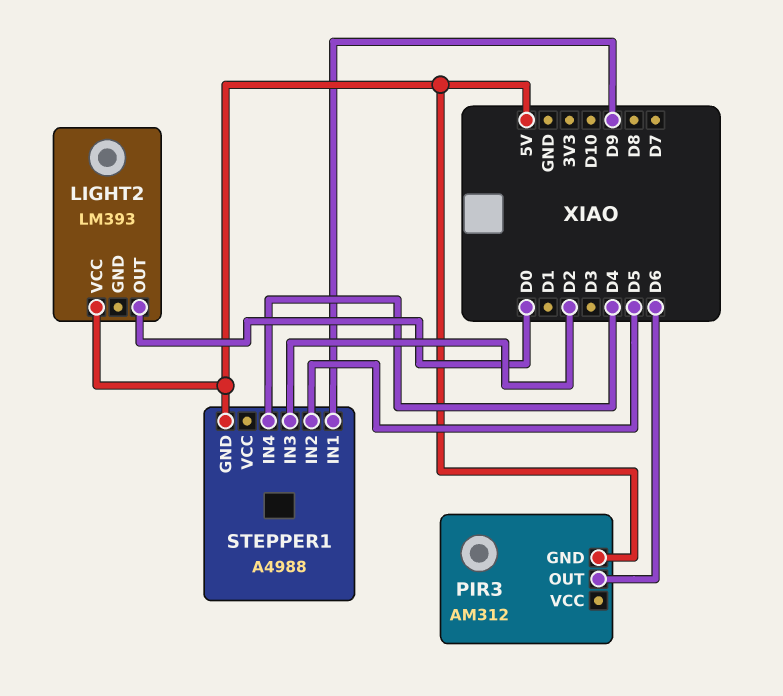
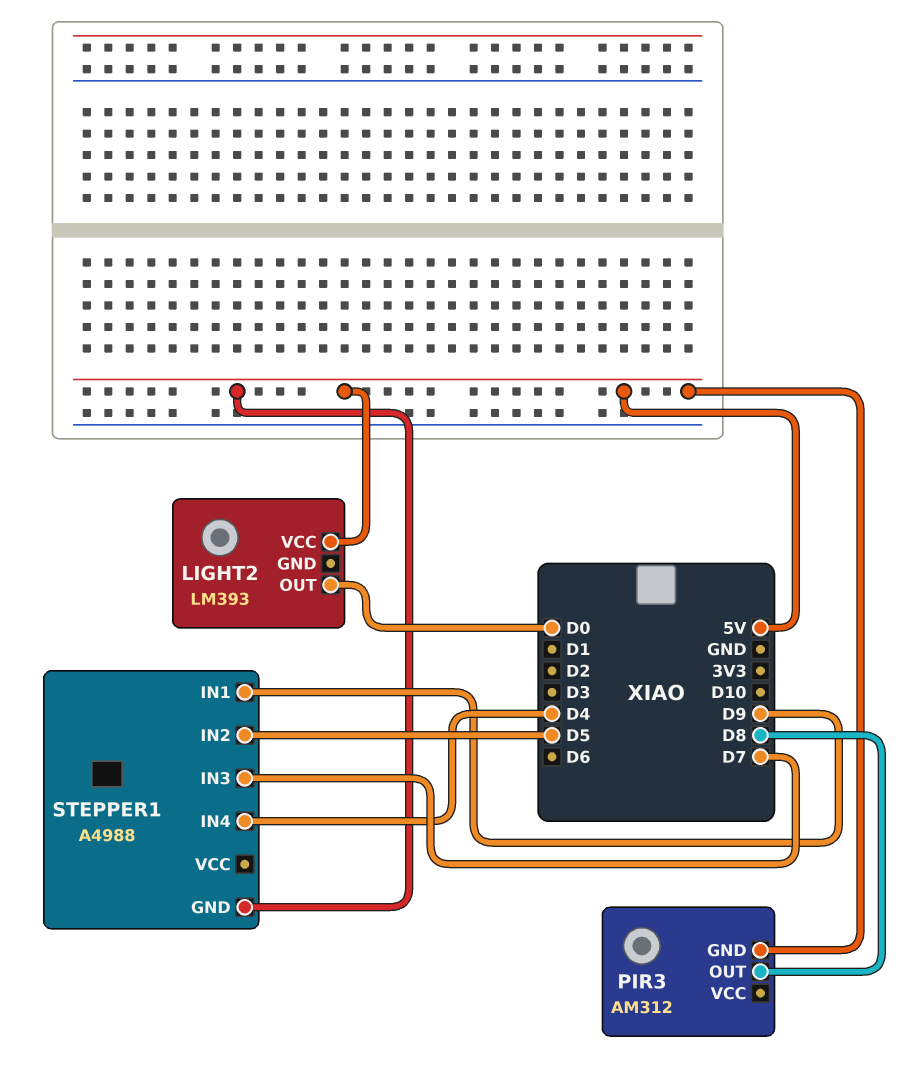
PIR3 pin OUT: D6 -> D8
STEPPER1 pin IN3: D2 -> D7

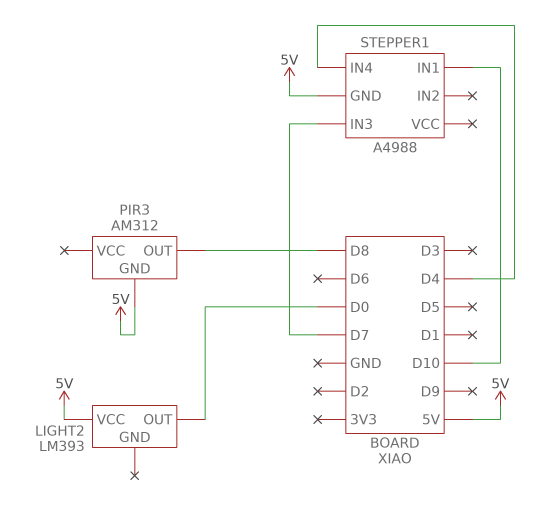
STEPPER1 pin IN1: D9 -> D10
STEPPER1 pin IN2: D5 -> none

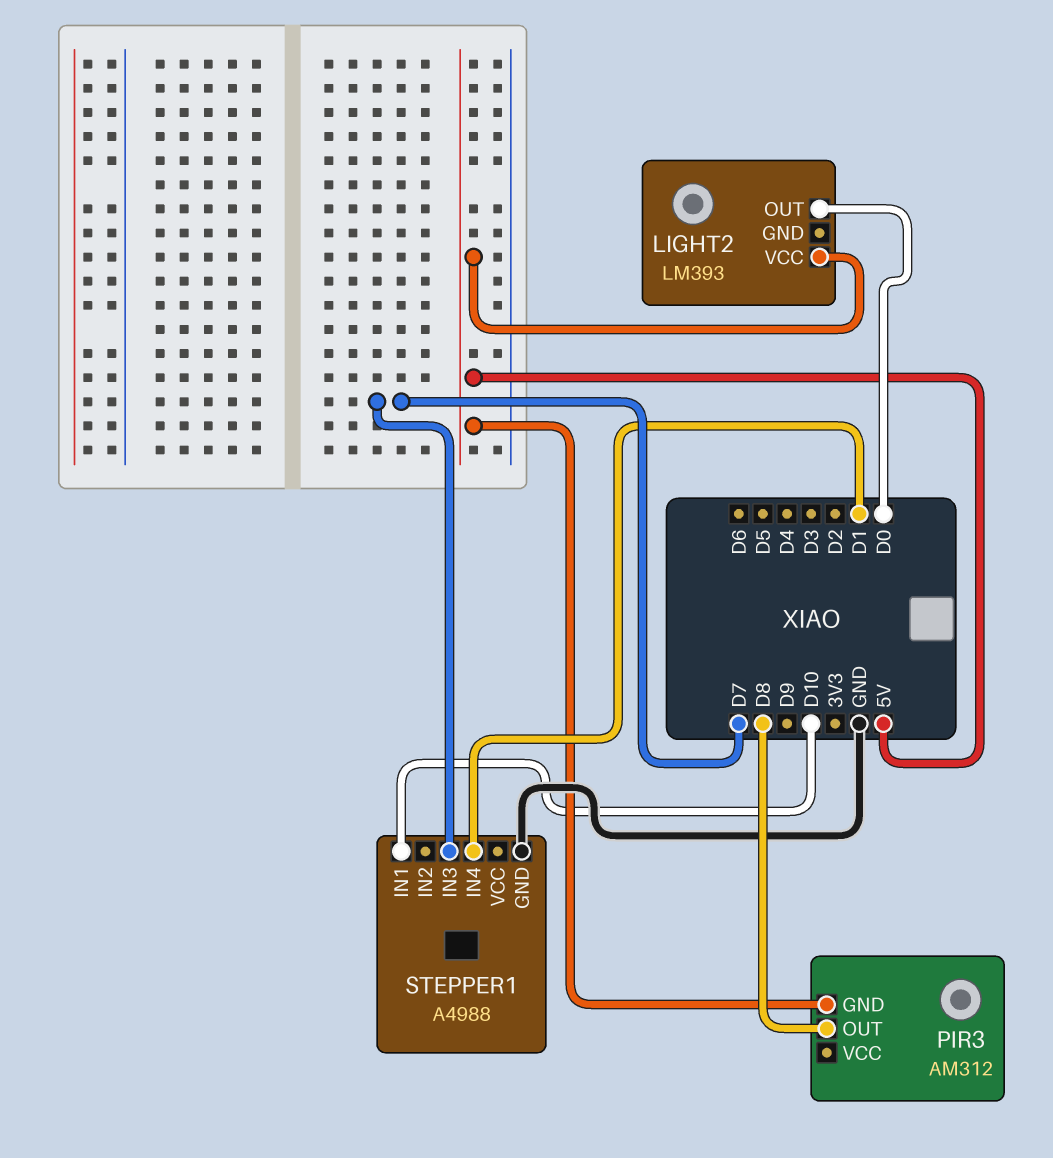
STEPPER1 pin GND: 5V -> GND
STEPPER1 pin IN4: D4 -> D1

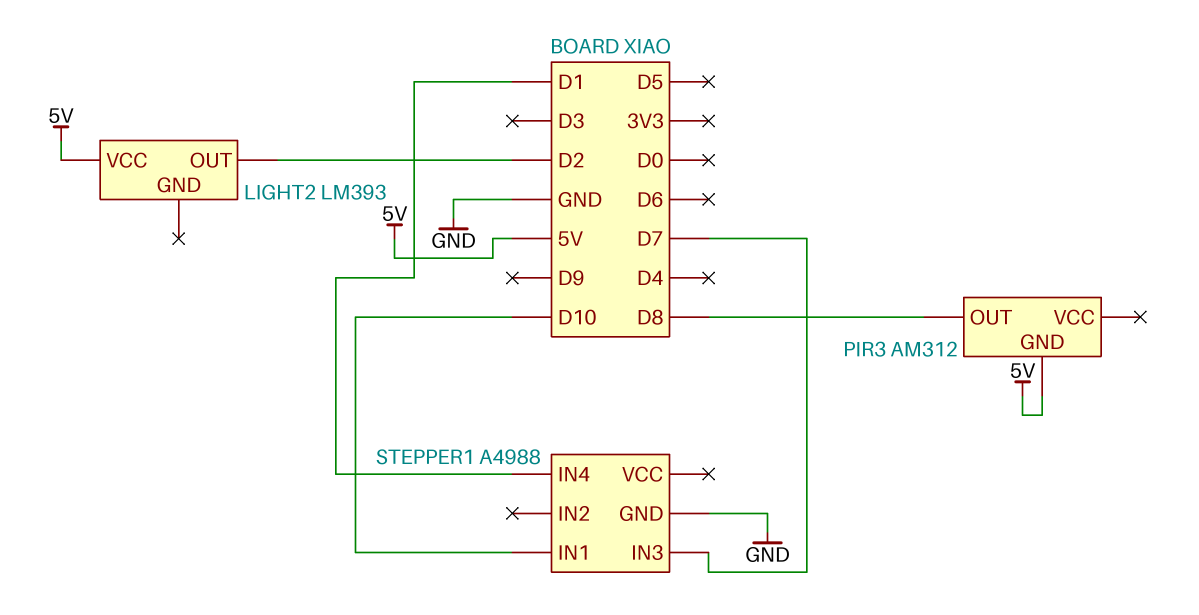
LIGHT2 pin OUT: D0 -> D2

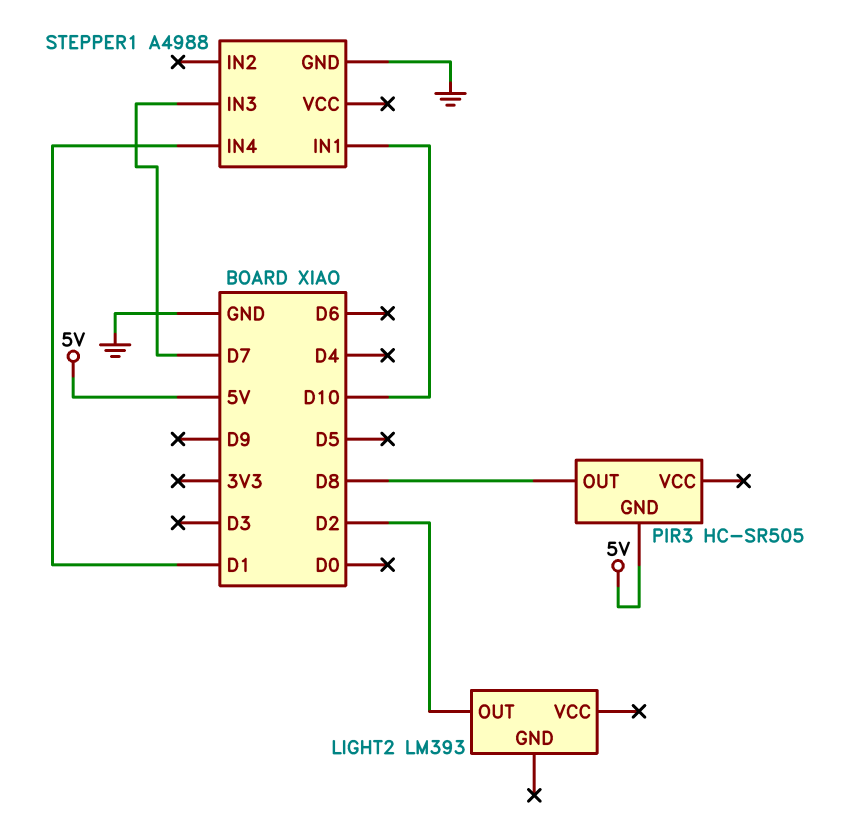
LIGHT2 pin VCC: 5V -> none
PIR3: AM312 -> HC-SR505

